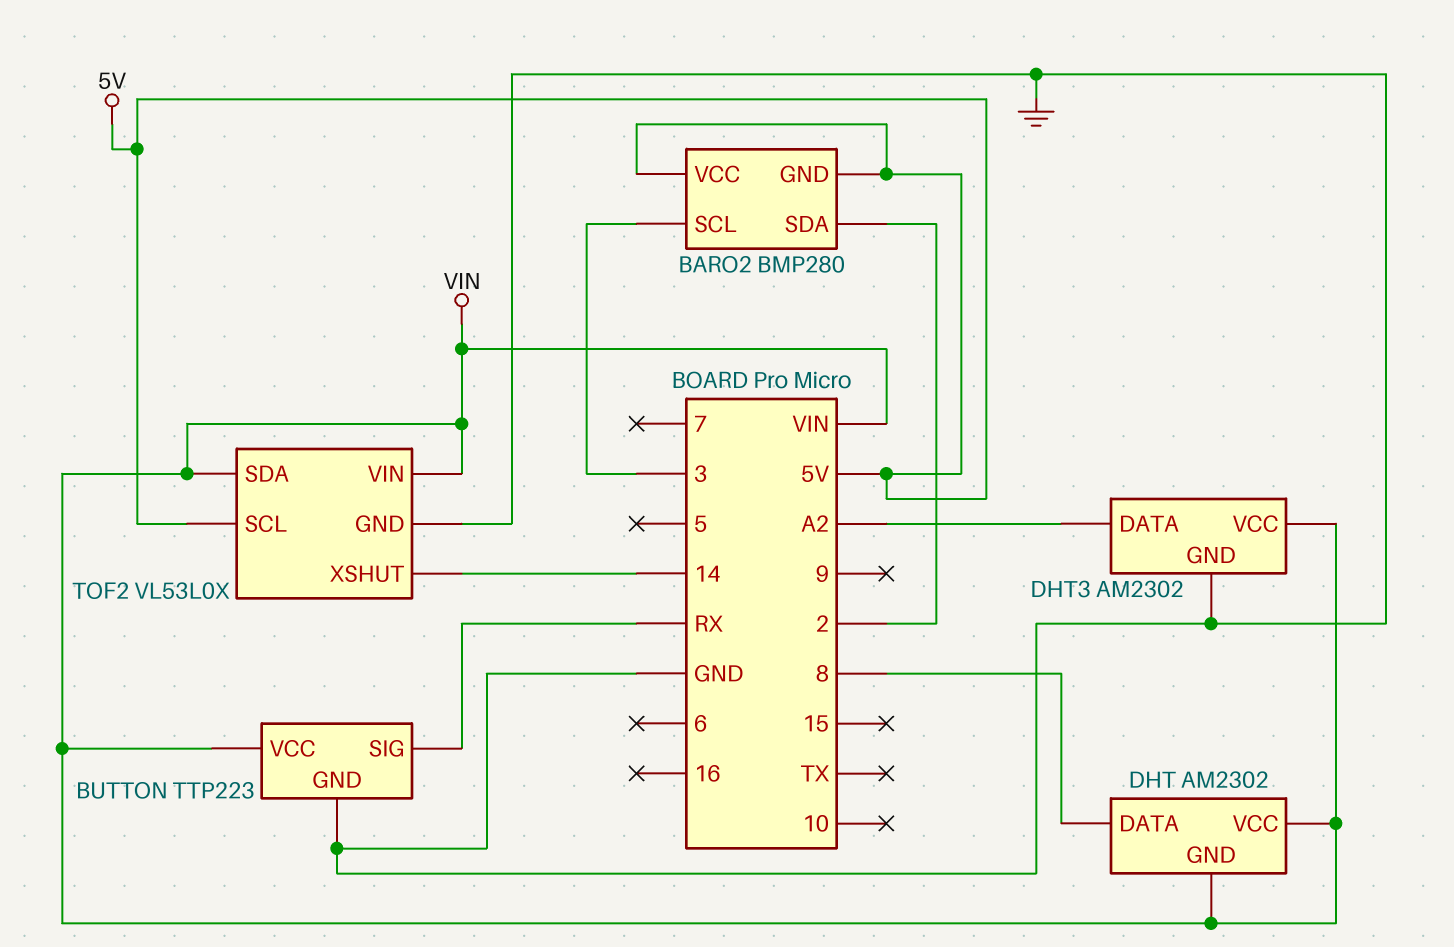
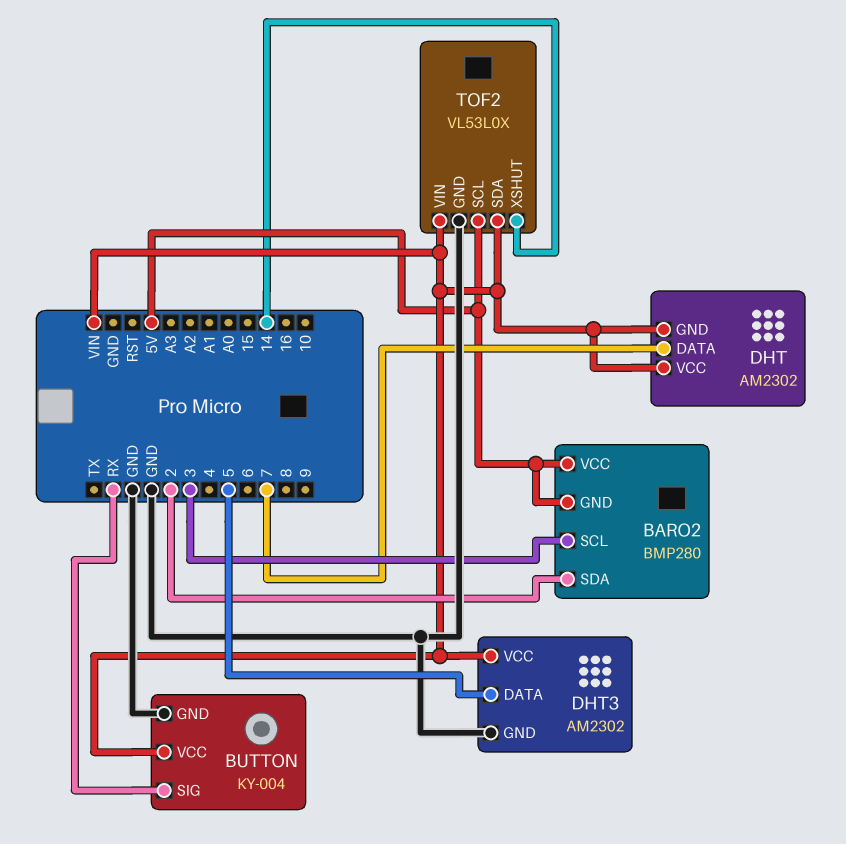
BUTTON: TTP223 -> KY-004
DHT pin DATA: 8 -> 7
DHT3 pin DATA: A2 -> 5

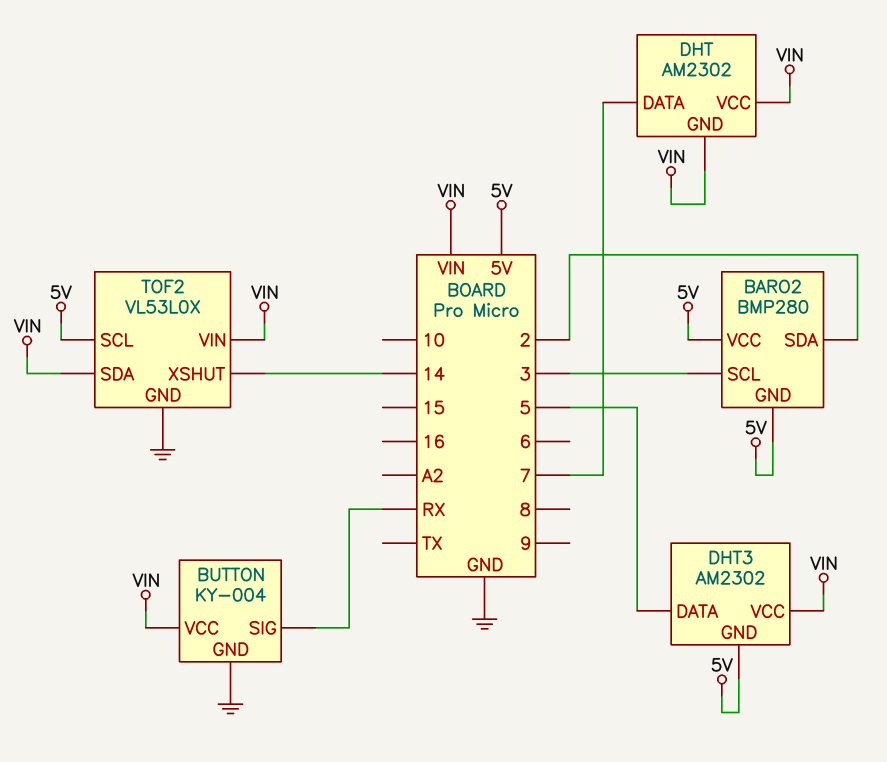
DHT3 pin GND: GND -> 5V

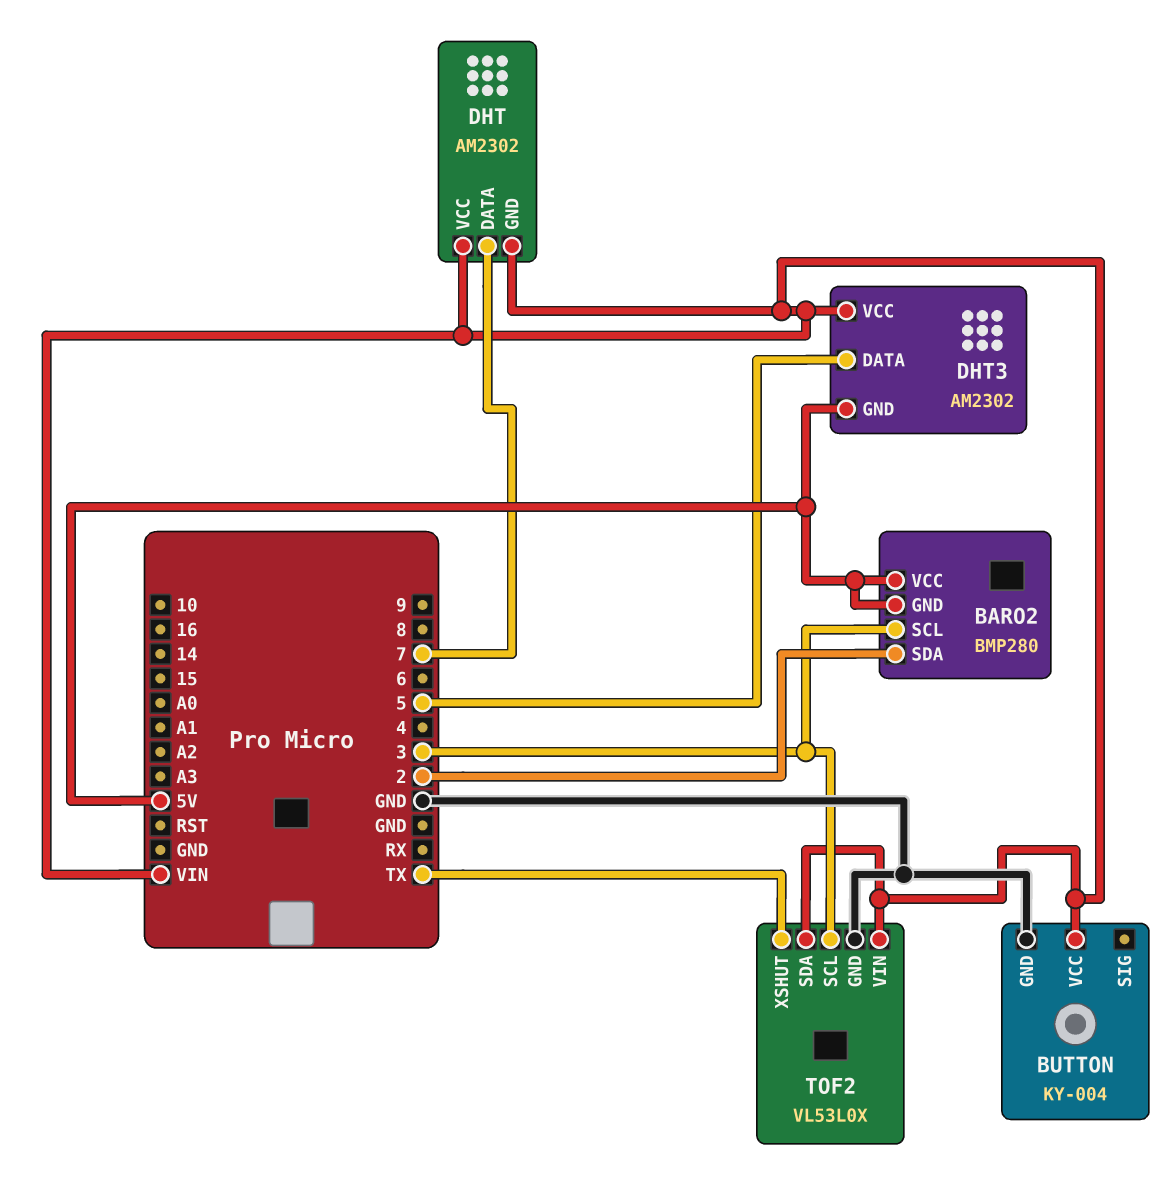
BUTTON pin SIG: RX -> none
TOF2 pin SCL: 5V -> 3
TOF2 pin XSHUT: 14 -> TX

